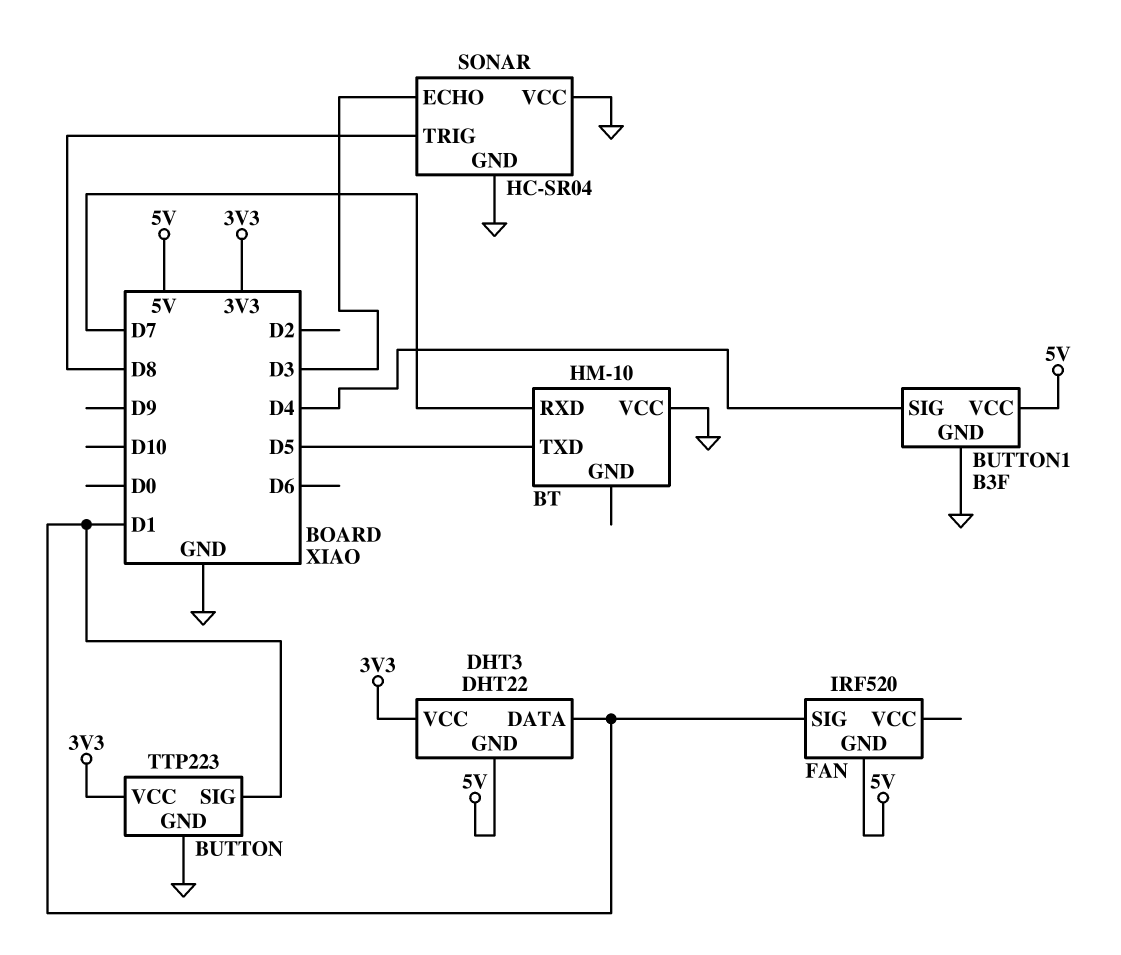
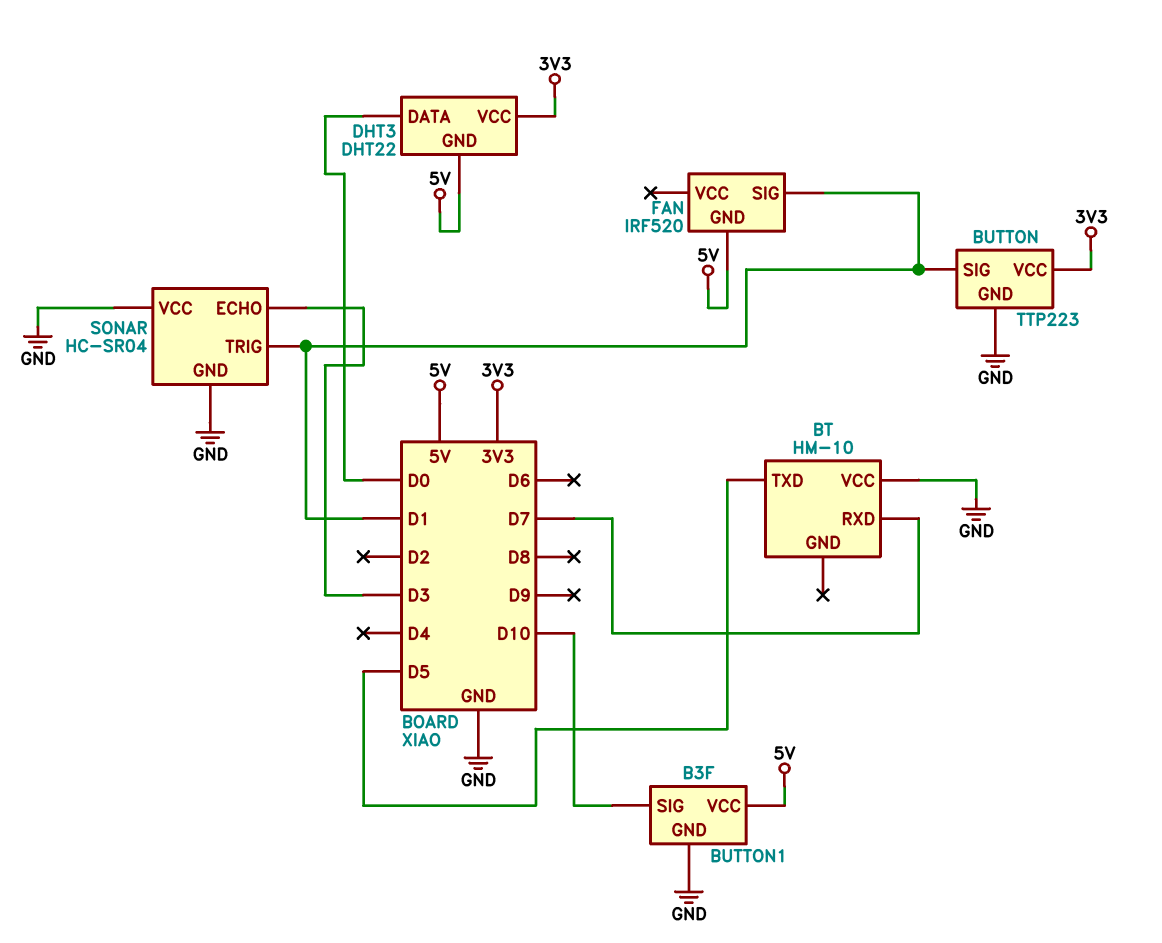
BUTTON1 pin SIG: D4 -> D10
DHT3 pin DATA: D1 -> D0
SONAR pin TRIG: D8 -> D1

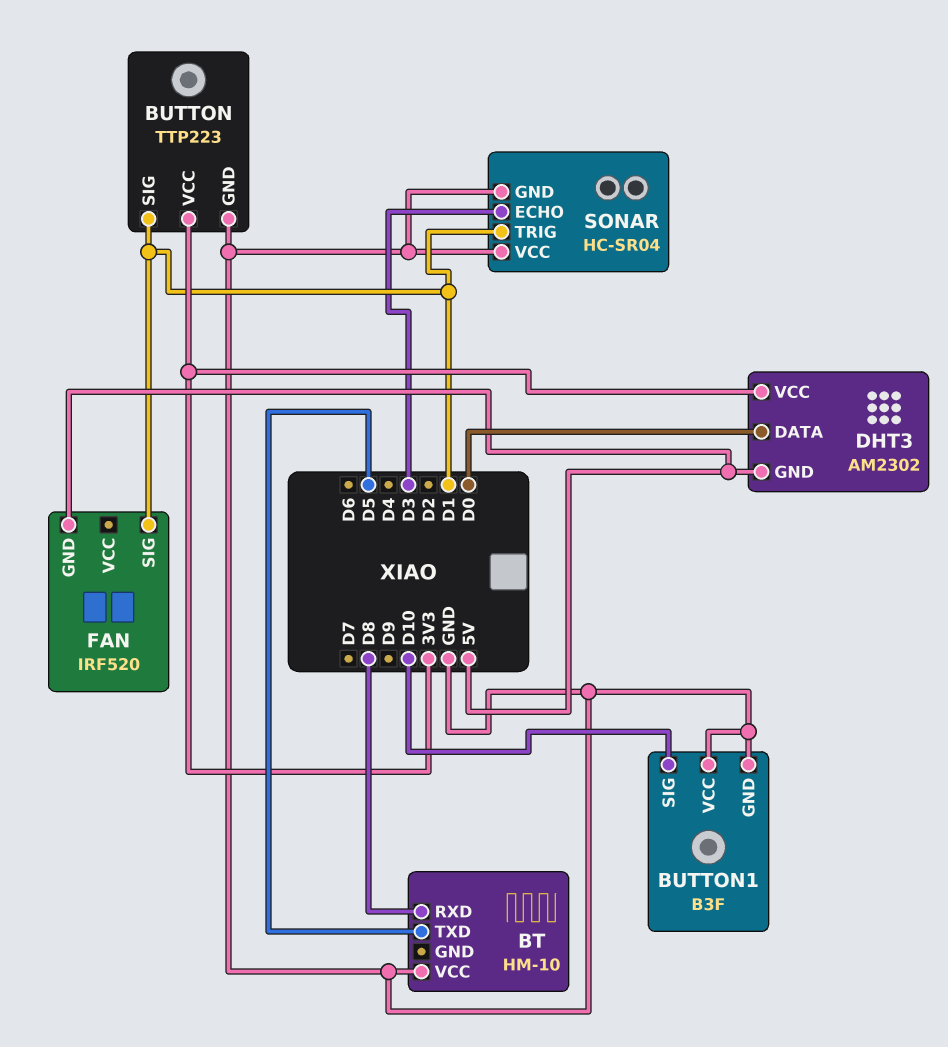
BT pin RXD: D7 -> D8
BUTTON1 pin VCC: 5V -> GND
DHT3: DHT22 -> AM2302

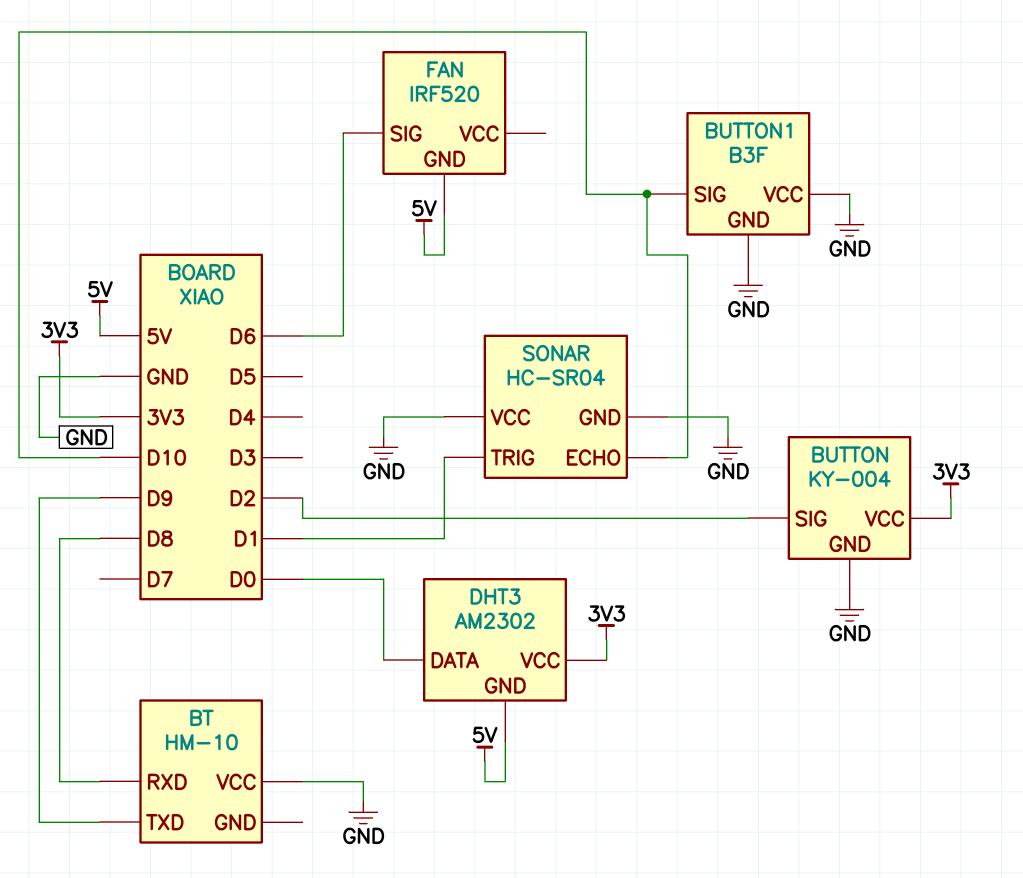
BT pin TXD: D5 -> D9
BUTTON: TTP223 -> KY-004
BUTTON pin SIG: D1 -> D2
FAN pin SIG: D1 -> D6
SONAR pin ECHO: D3 -> D10

